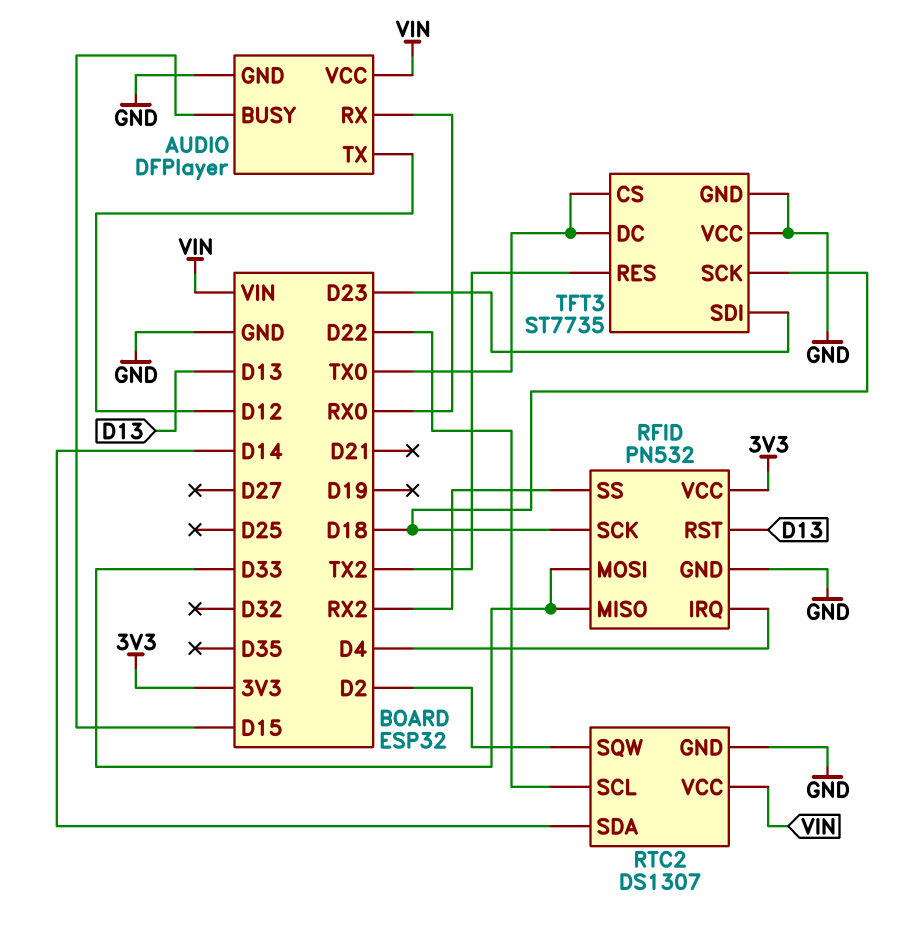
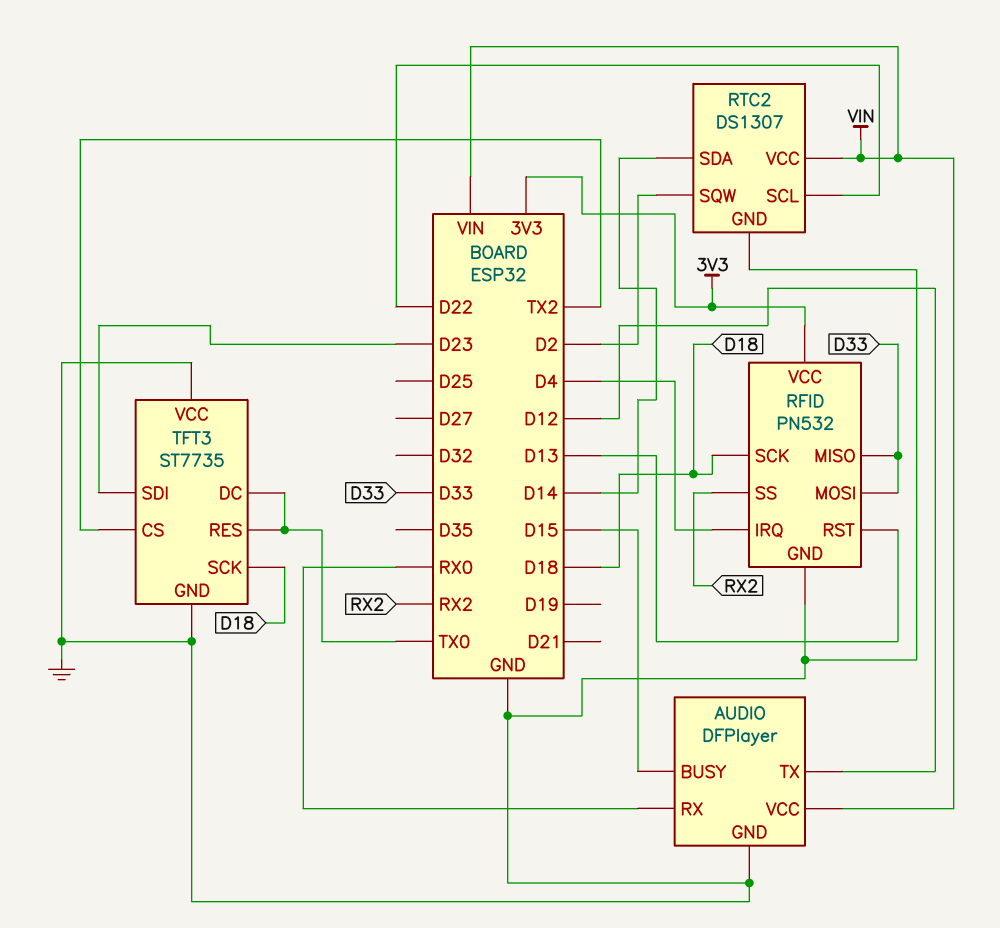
TFT3 pin CS: TX0 -> TX2
TFT3 pin RES: TX2 -> TX0

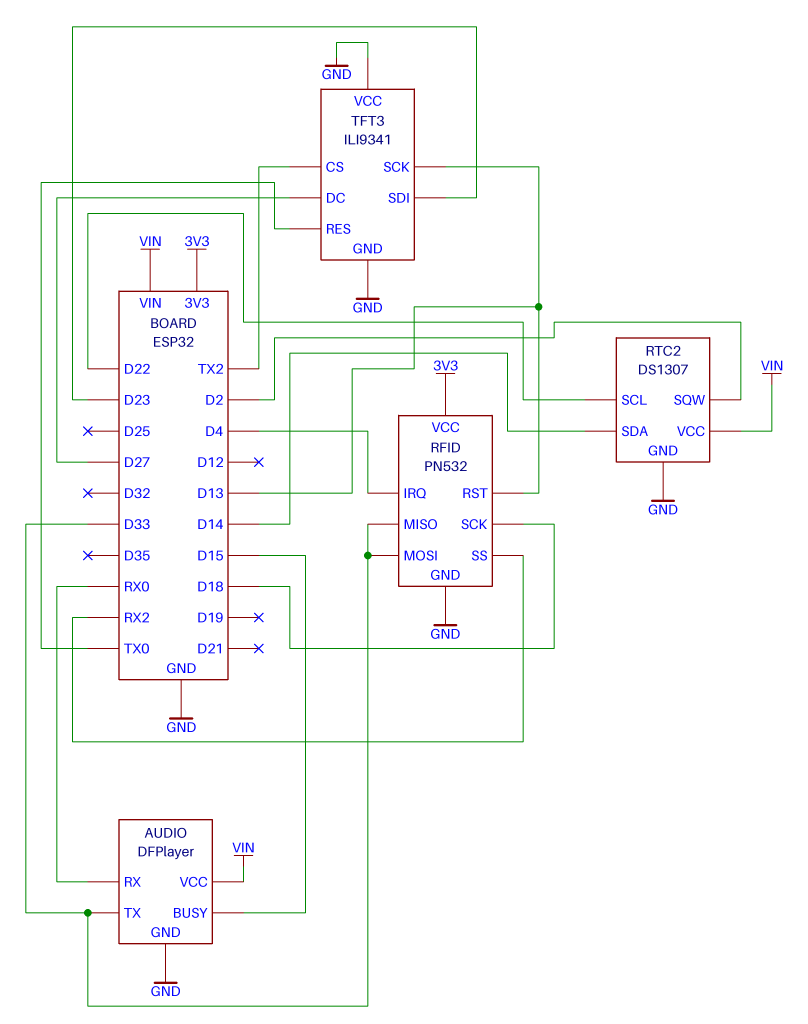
AUDIO pin TX: D12 -> D33
TFT3: ST7735 -> ILI9341
TFT3 pin DC: TX0 -> D27
TFT3 pin SCK: D18 -> D13

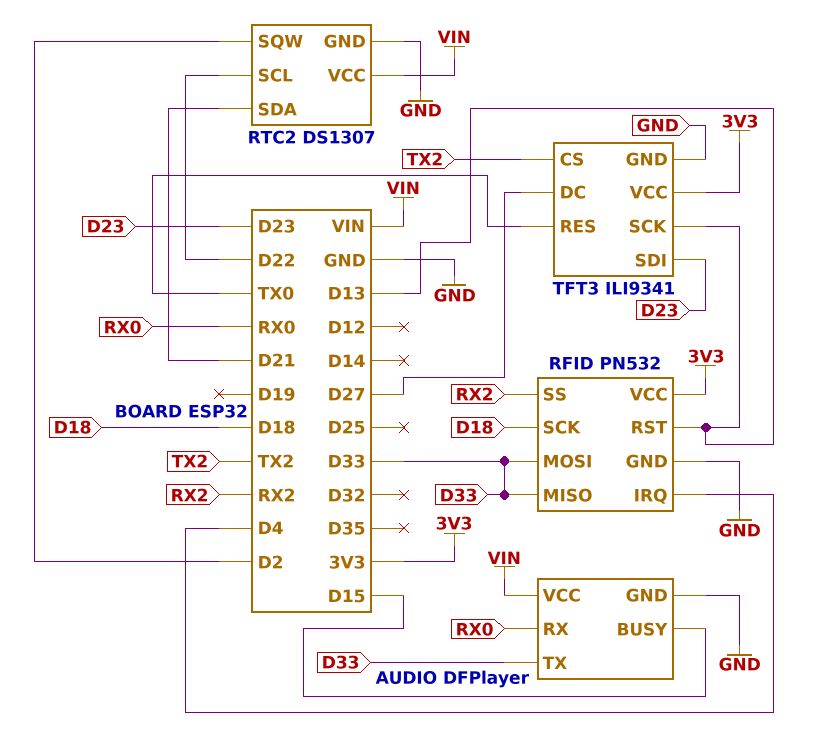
RTC2 pin SDA: D14 -> D21
TFT3 pin VCC: GND -> 3V3

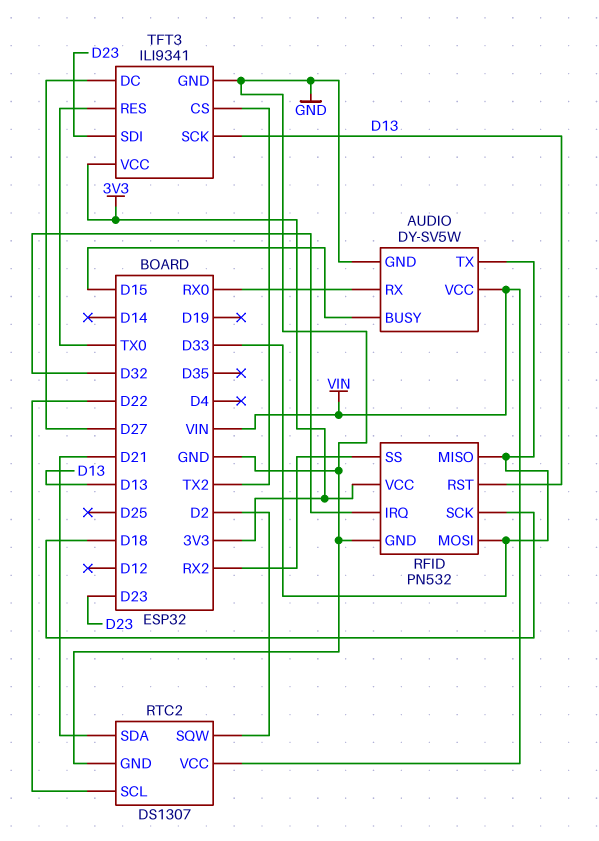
AUDIO: DFPlayer -> DY-SV5W
RFID pin IRQ: D4 -> D32

